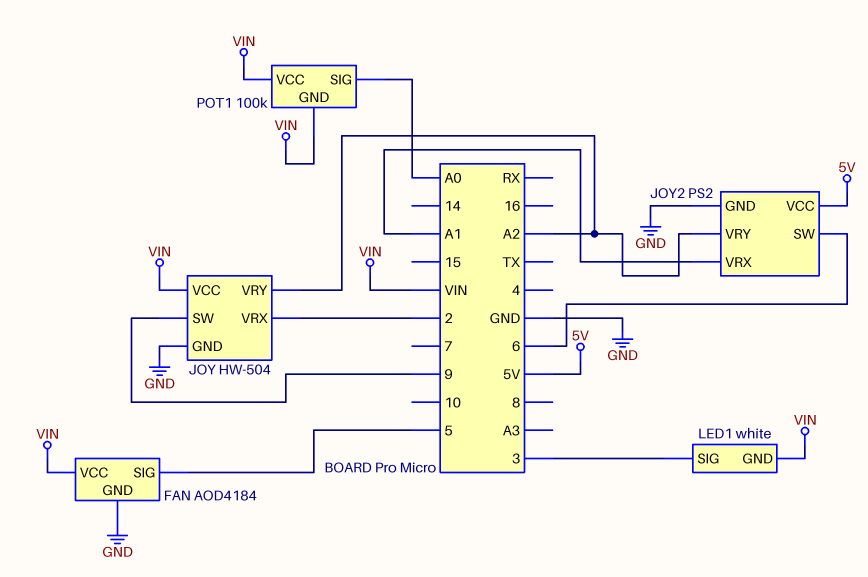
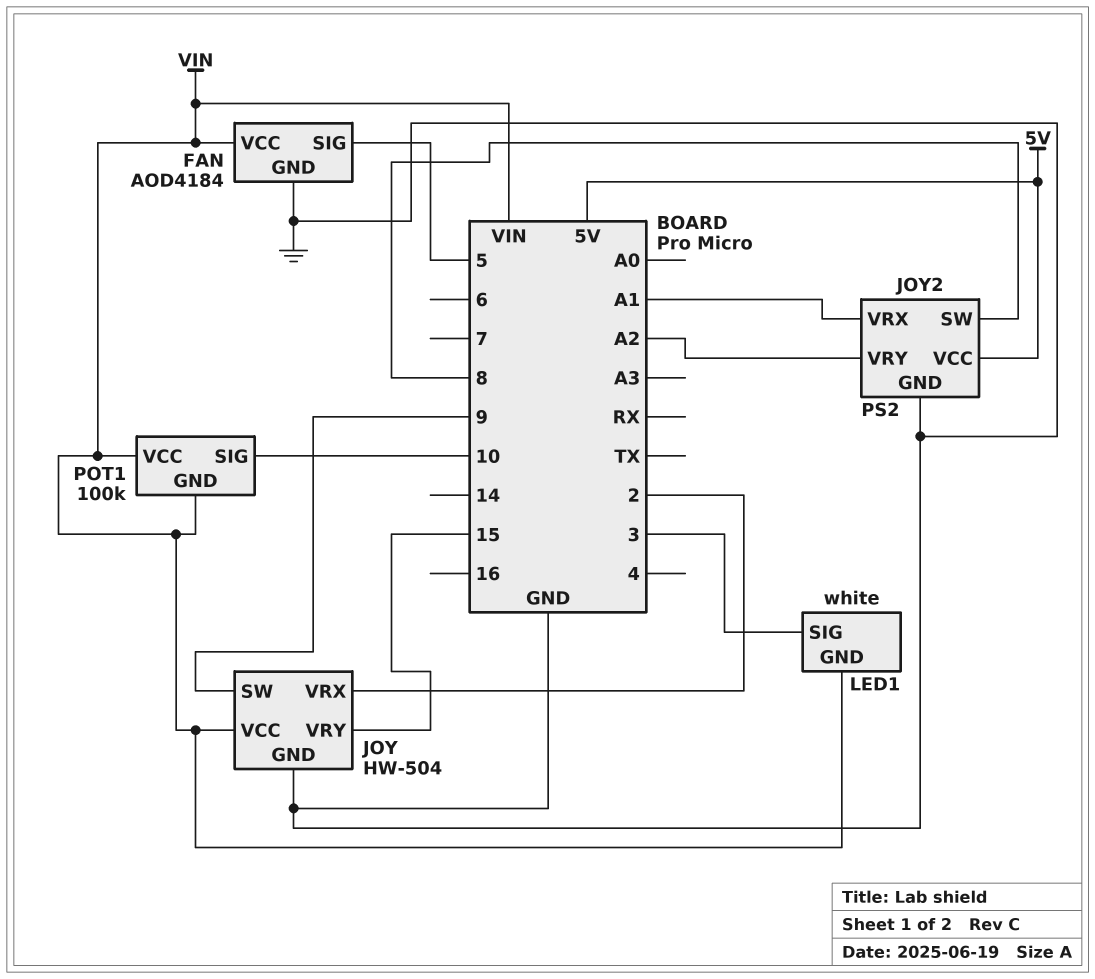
JOY pin VRY: A2 -> 15
JOY2 pin SW: 6 -> 8
POT1 pin SIG: A0 -> 10

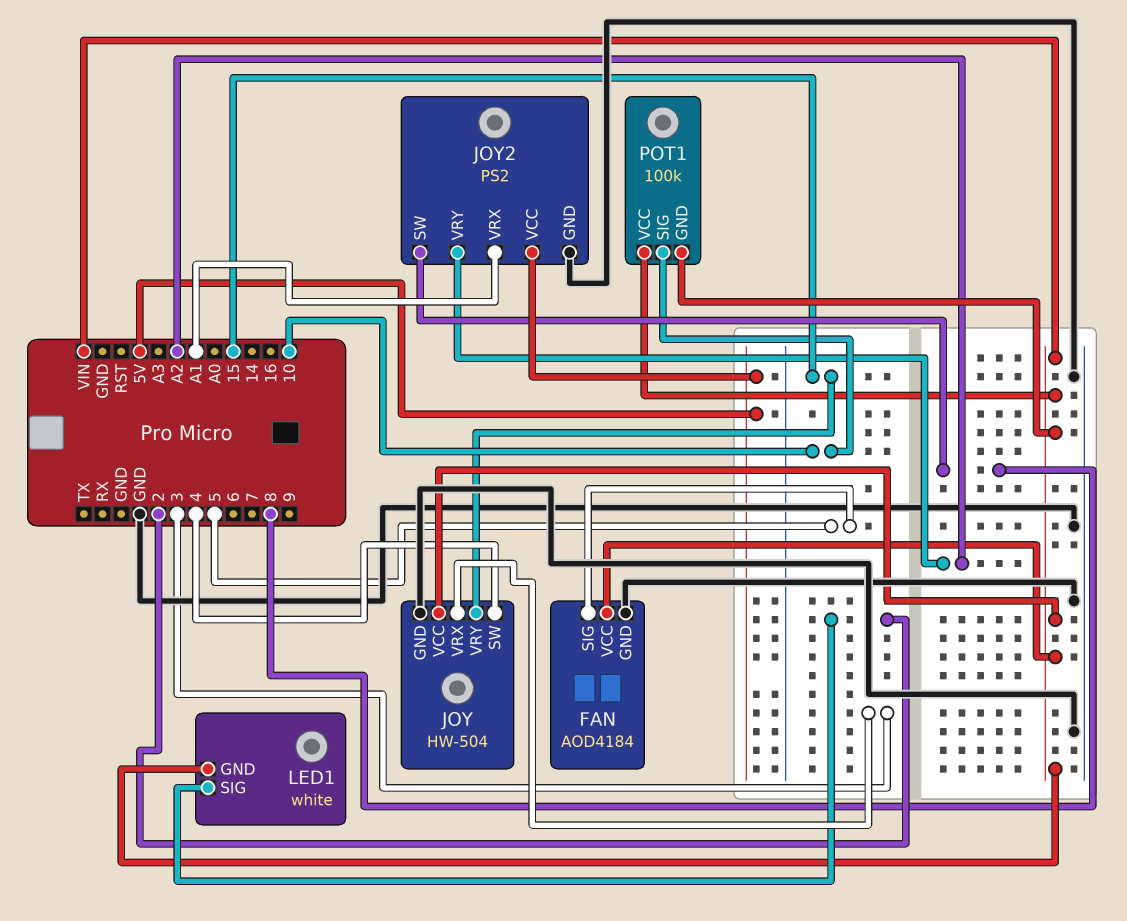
JOY pin SW: 9 -> 4
JOY pin VRX: 2 -> 3
LED1 pin SIG: 3 -> 2

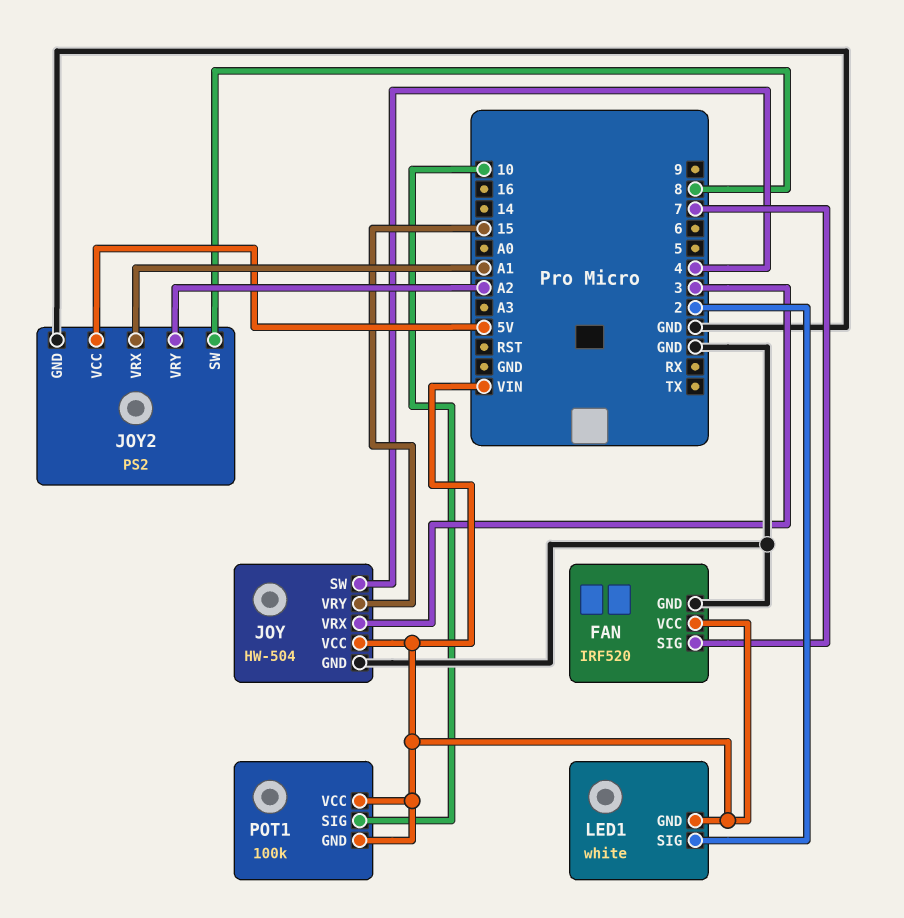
FAN: AOD4184 -> IRF520
FAN pin SIG: 5 -> 7

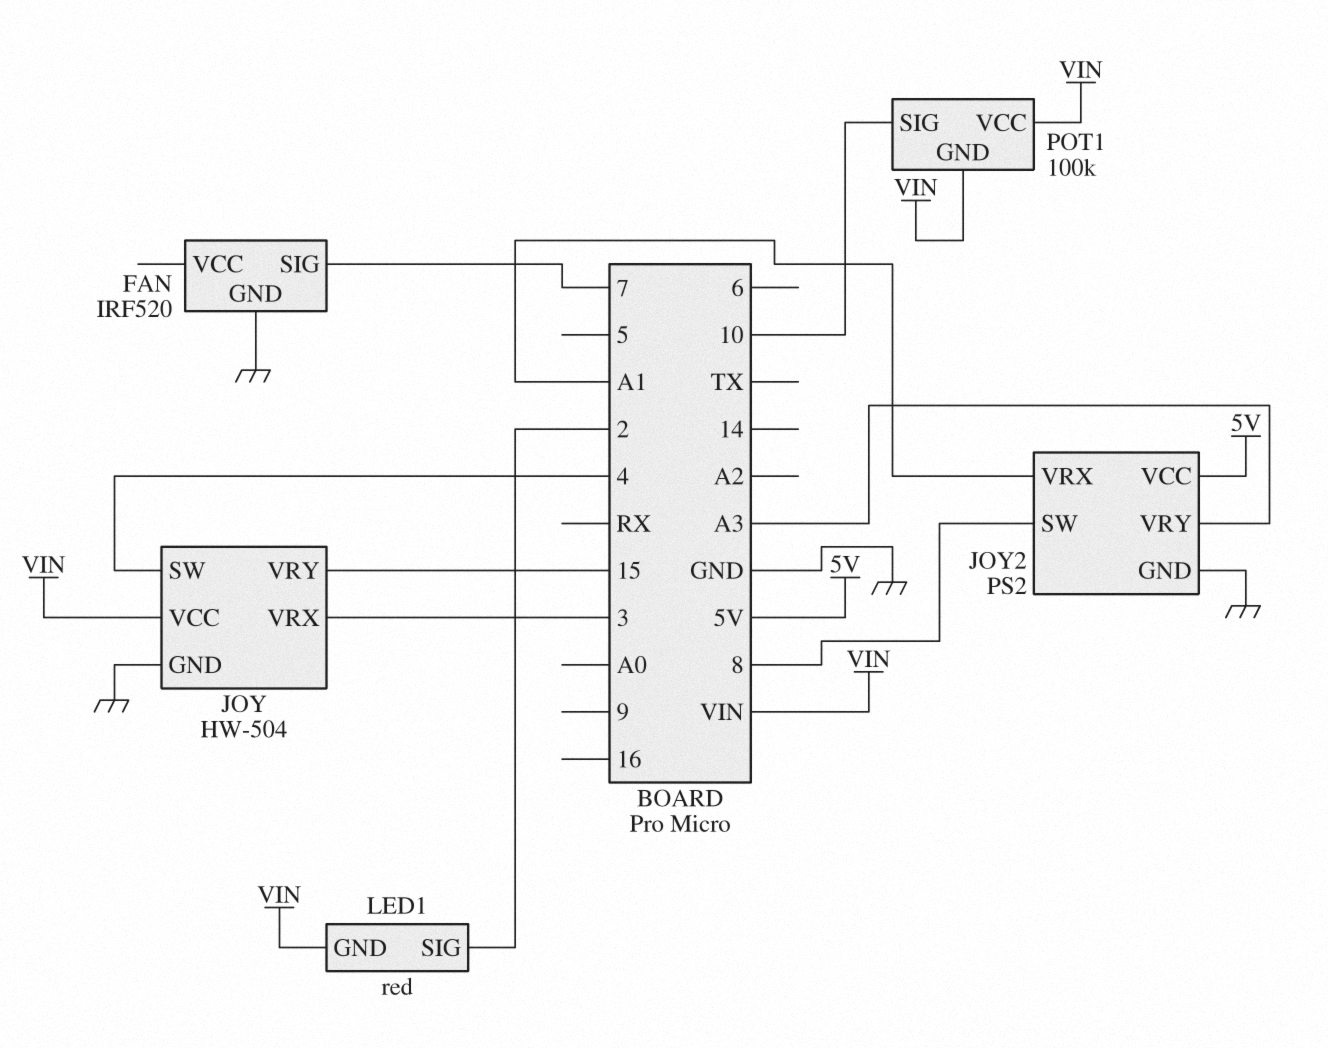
FAN pin VCC: VIN -> none
JOY2 pin VRY: A2 -> A3
LED1: white -> red

